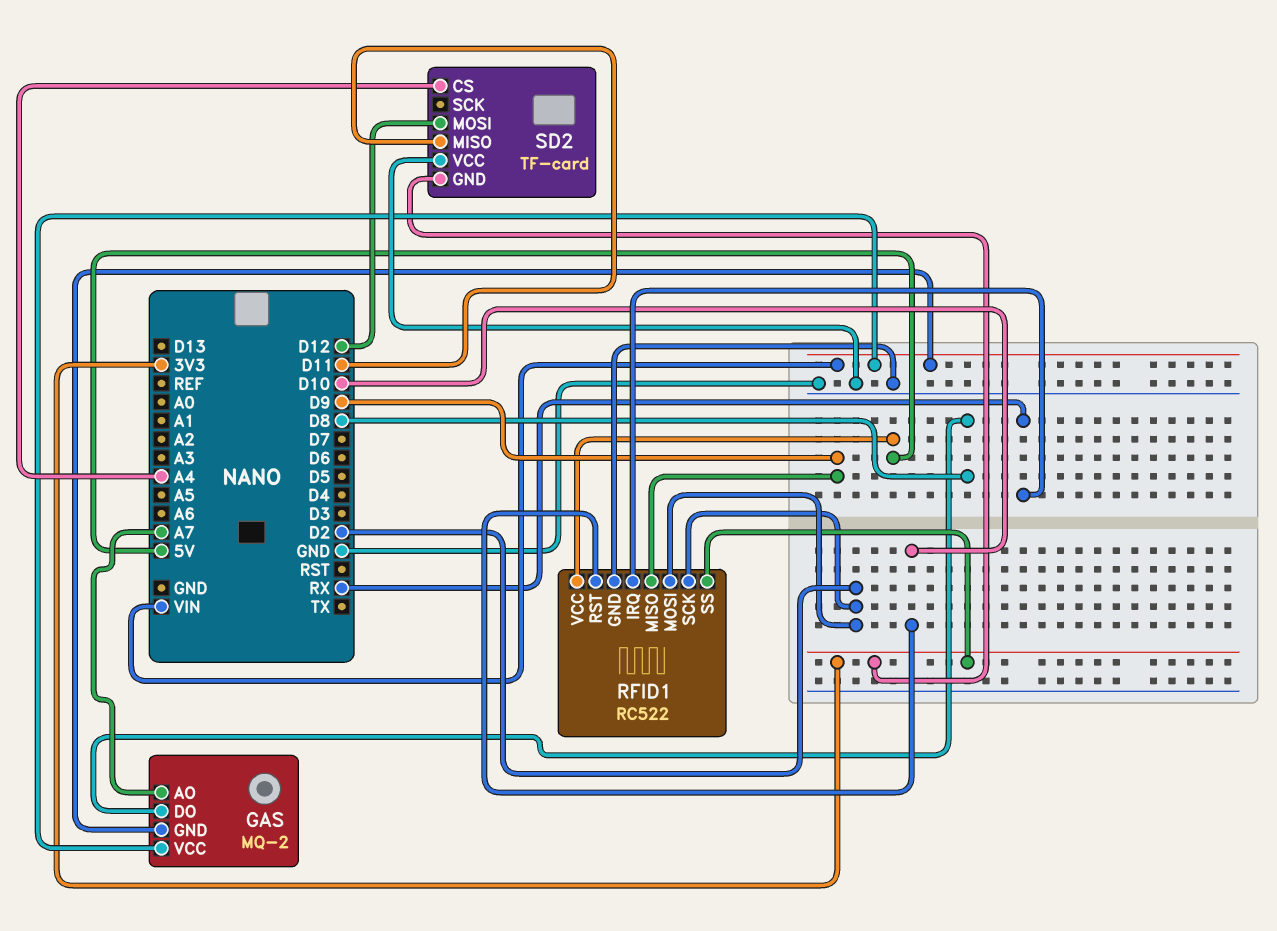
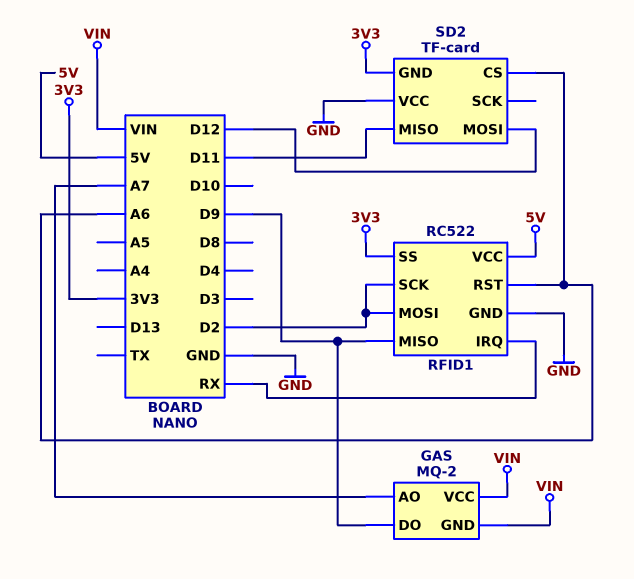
GAS pin DO: D8 -> D9
RFID1 pin RST: D10 -> A6
SD2 pin CS: A4 -> A6

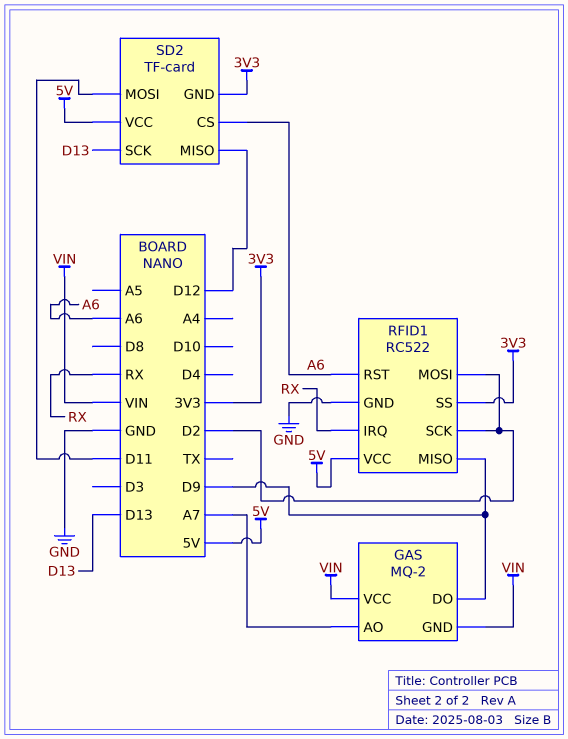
SD2 pin MISO: D11 -> D12
SD2 pin MOSI: D12 -> D11
SD2 pin SCK: none -> D13
SD2 pin VCC: GND -> 5V

